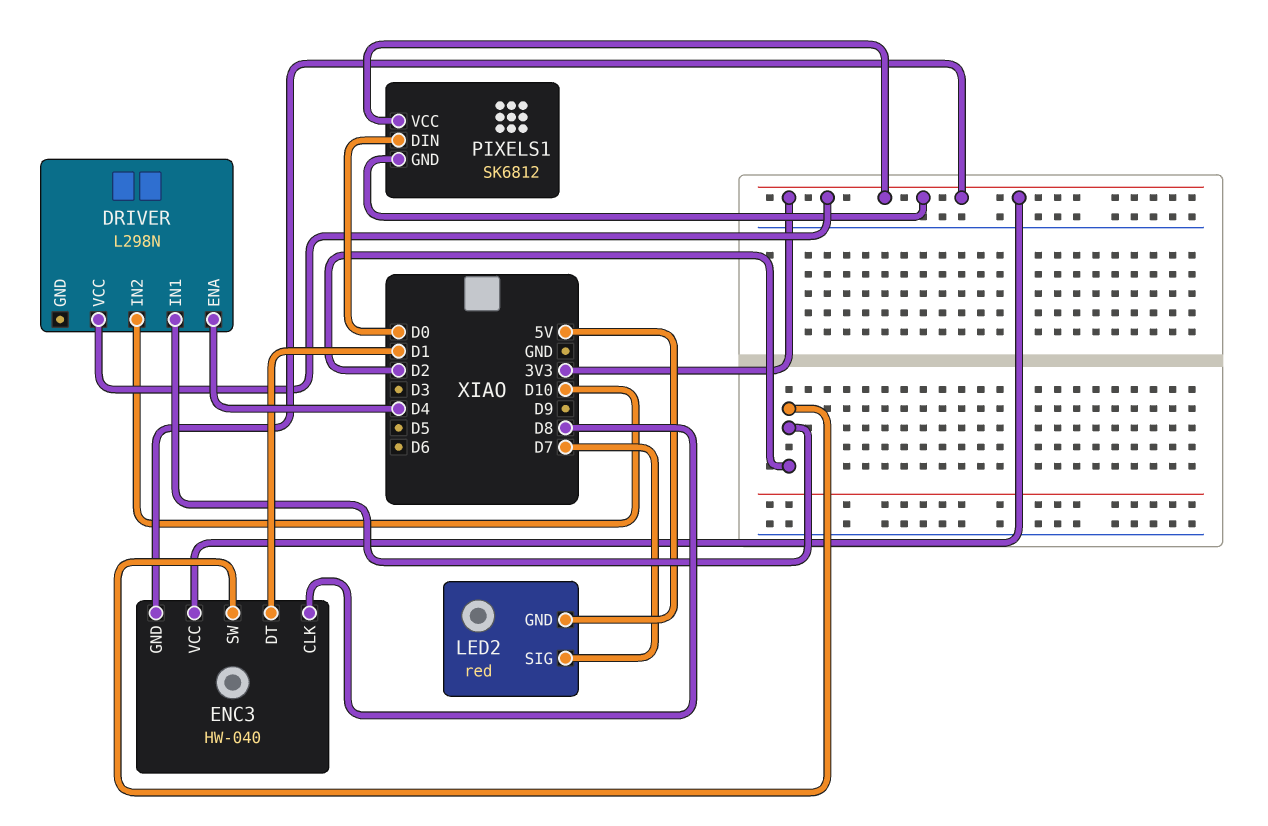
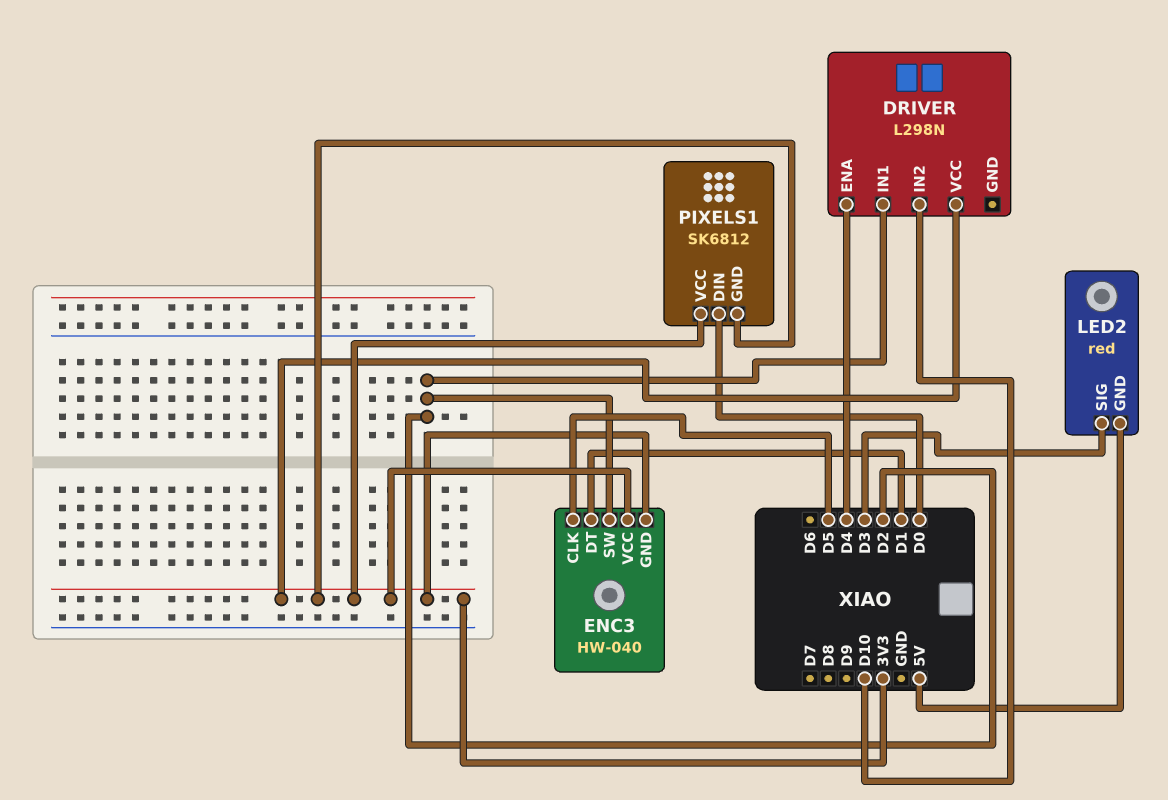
ENC3 pin CLK: D8 -> D5
LED2 pin SIG: D7 -> D3

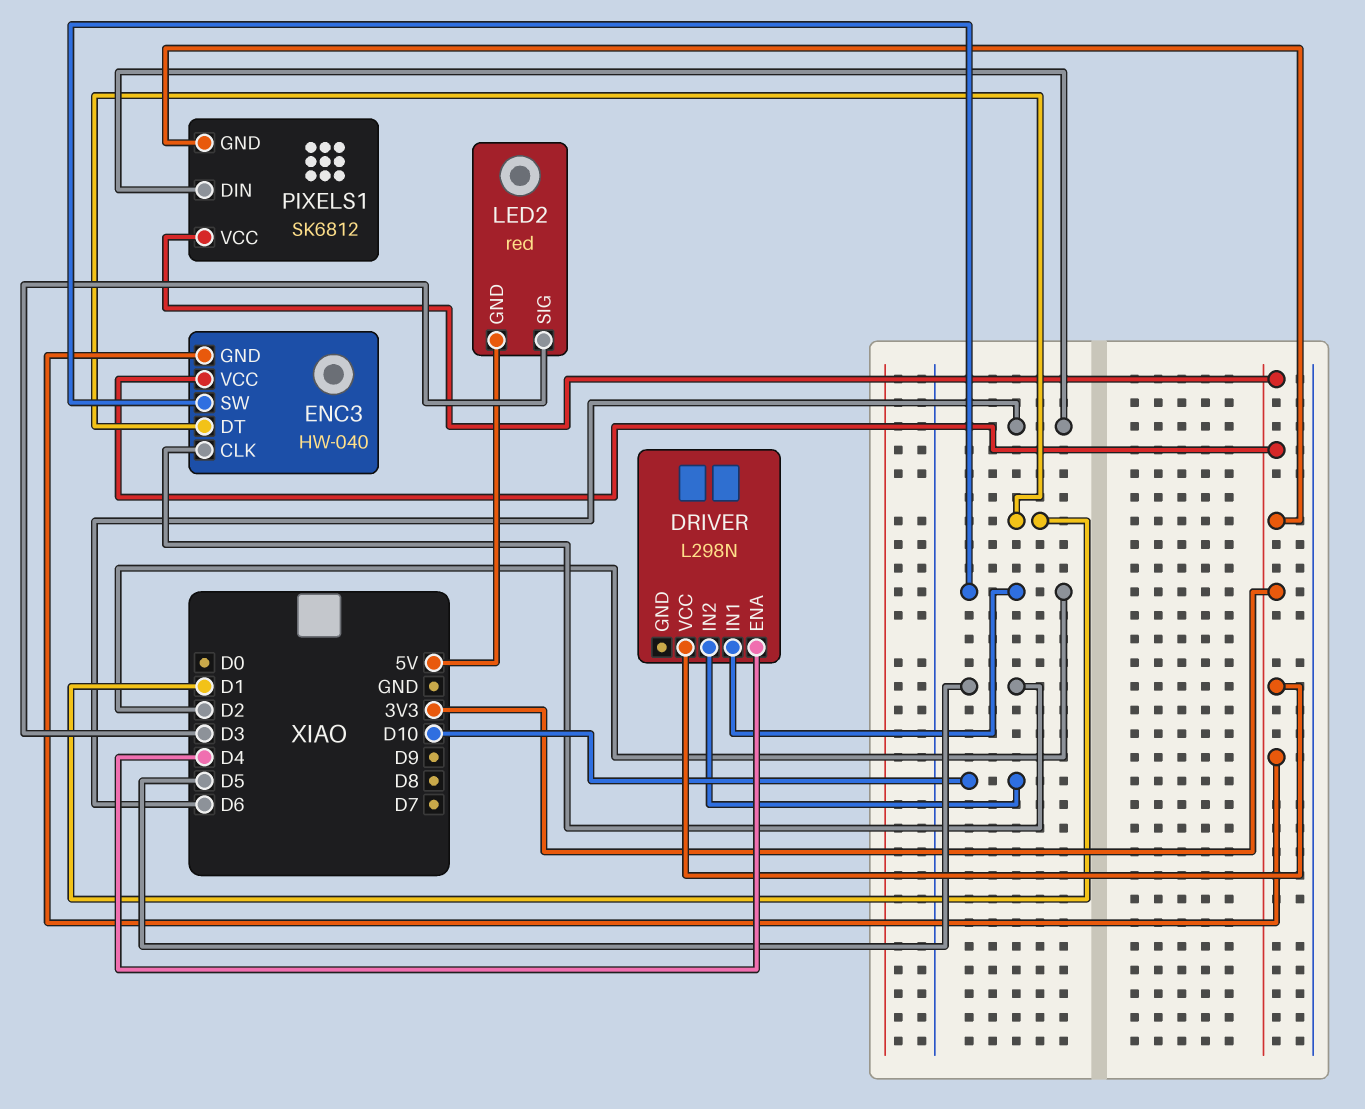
PIXELS1 pin DIN: D0 -> D6

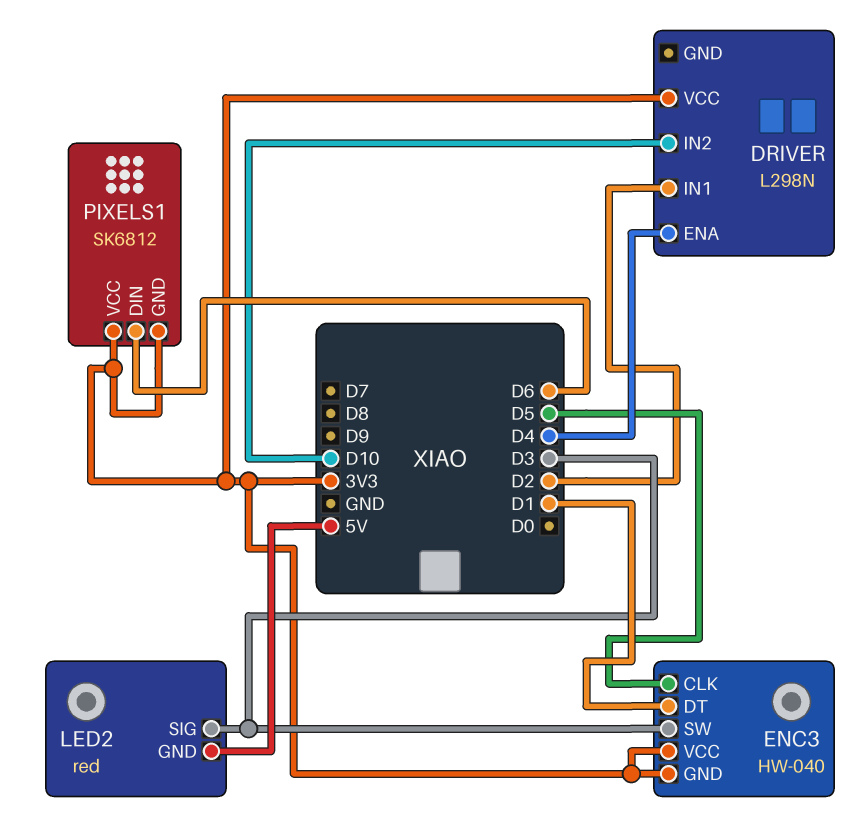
ENC3 pin SW: D2 -> D3

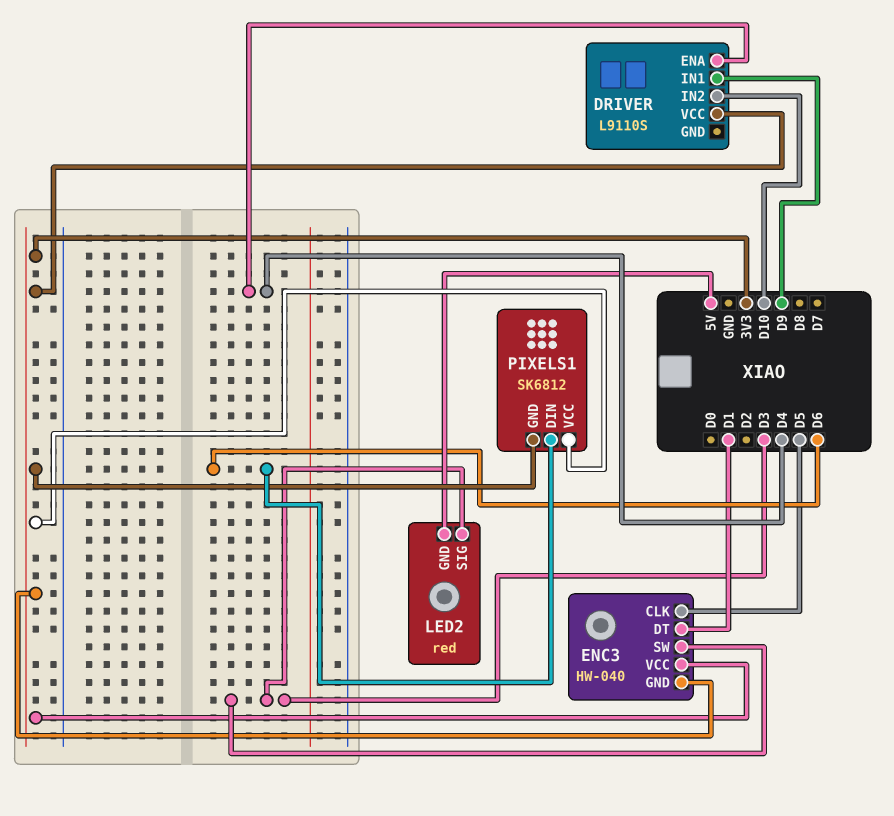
DRIVER: L298N -> L9110S
DRIVER pin IN1: D2 -> D9

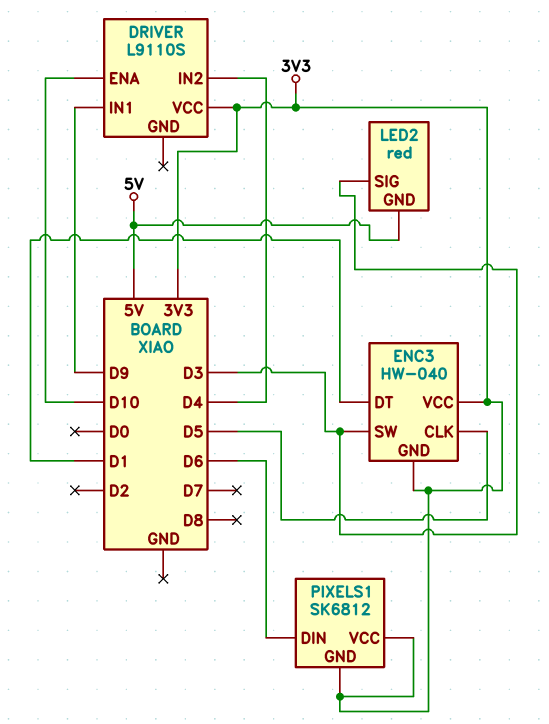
DRIVER pin ENA: D4 -> D10
DRIVER pin IN2: D10 -> D4

